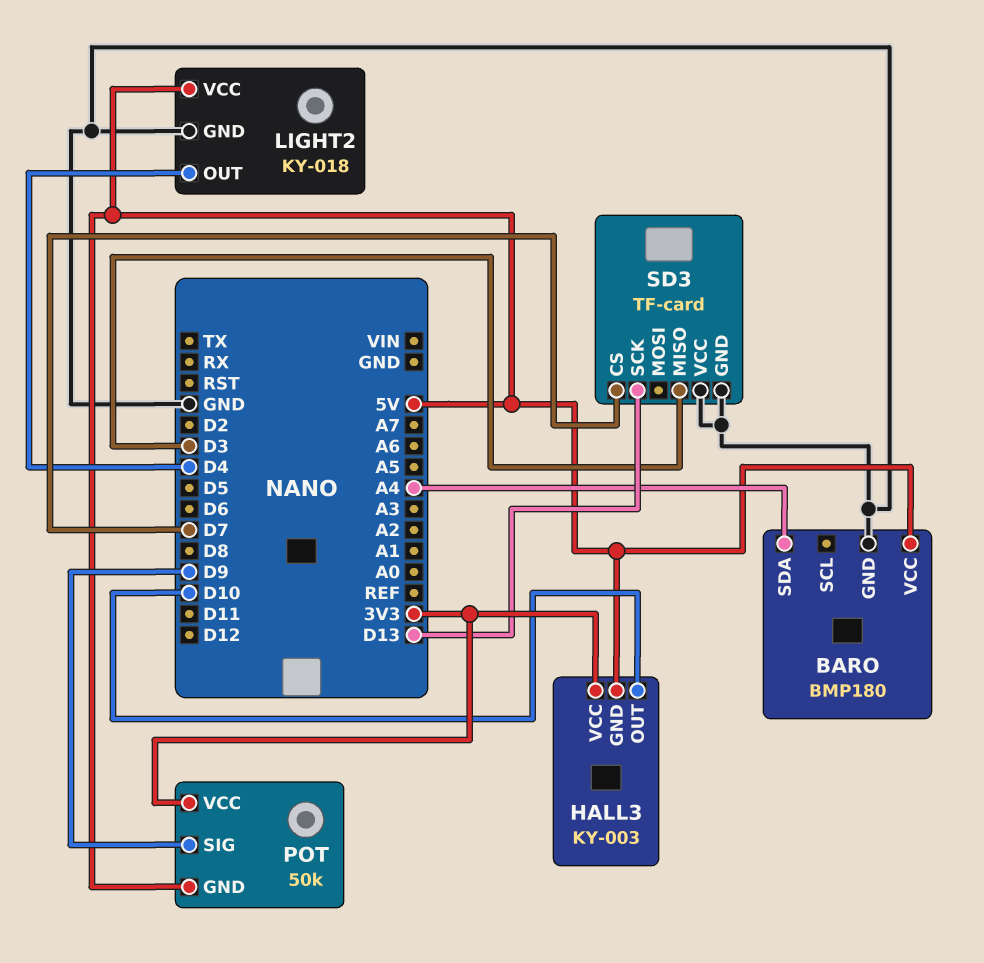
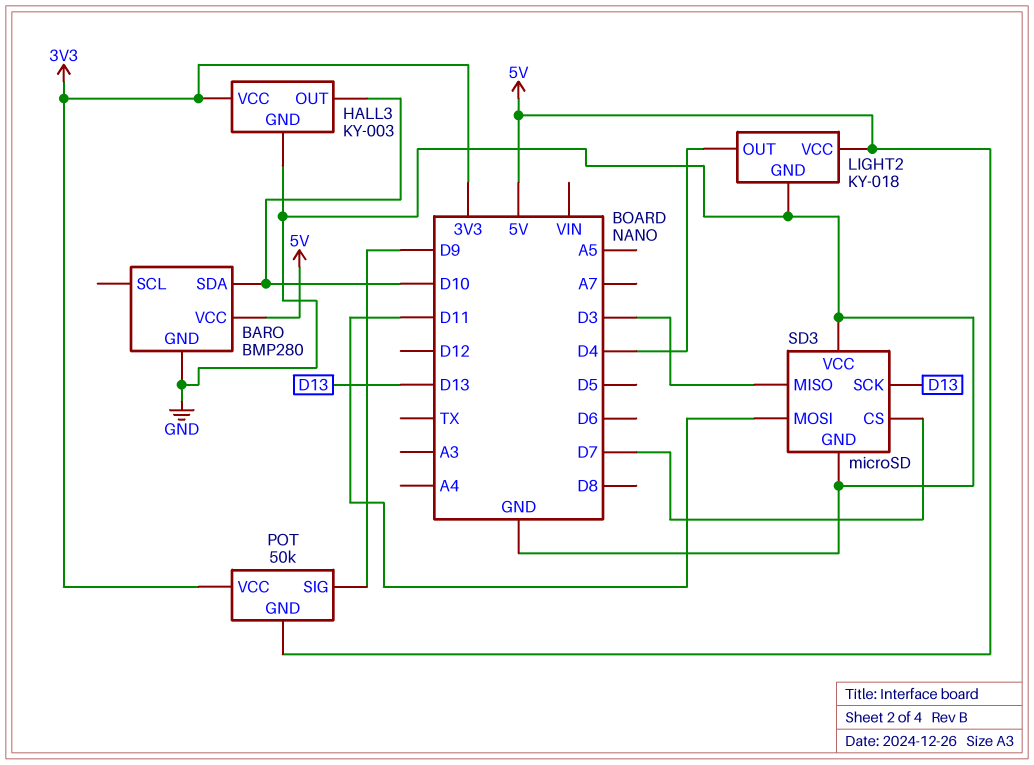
BARO: BMP180 -> BMP280
BARO pin SDA: A4 -> D10
HALL3 pin GND: 5V -> GND
SD3: TF-card -> microSD
SD3 pin MOSI: none -> D11

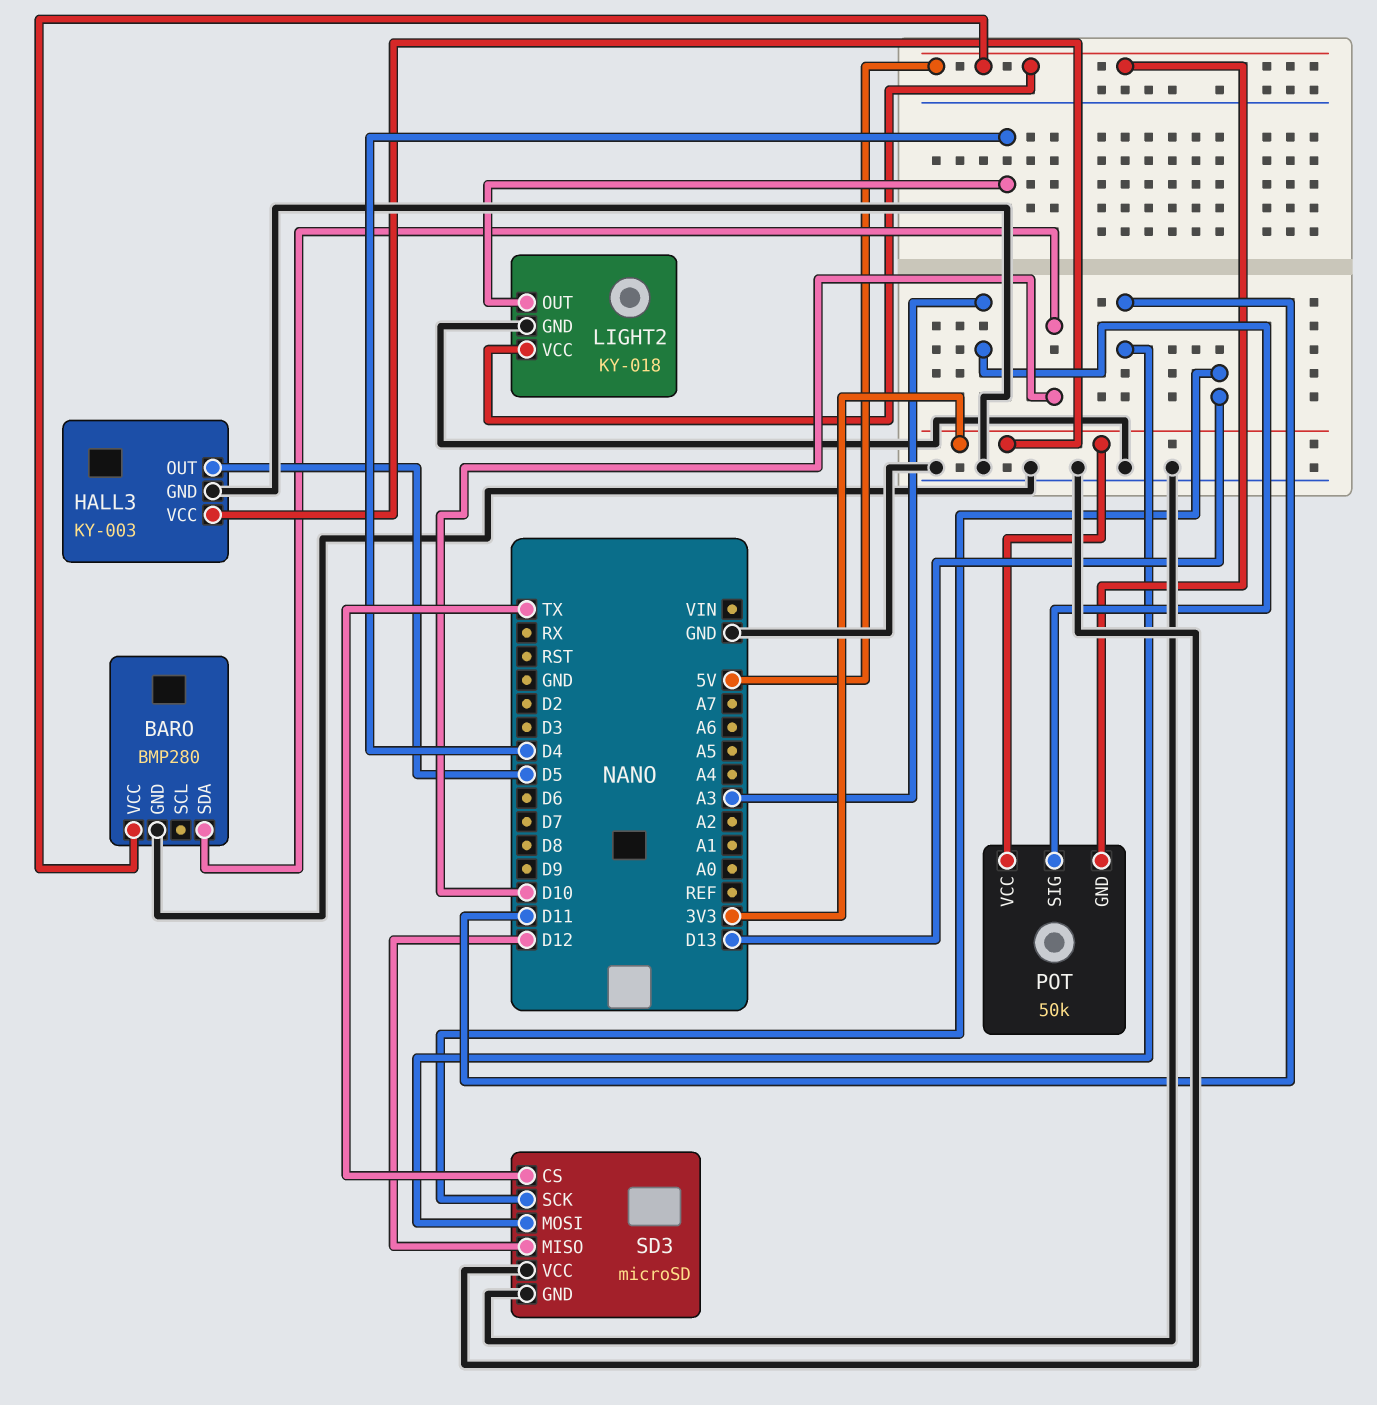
HALL3 pin OUT: D10 -> D5
POT pin SIG: D9 -> A3
SD3 pin CS: D7 -> TX
SD3 pin MISO: D3 -> D12

